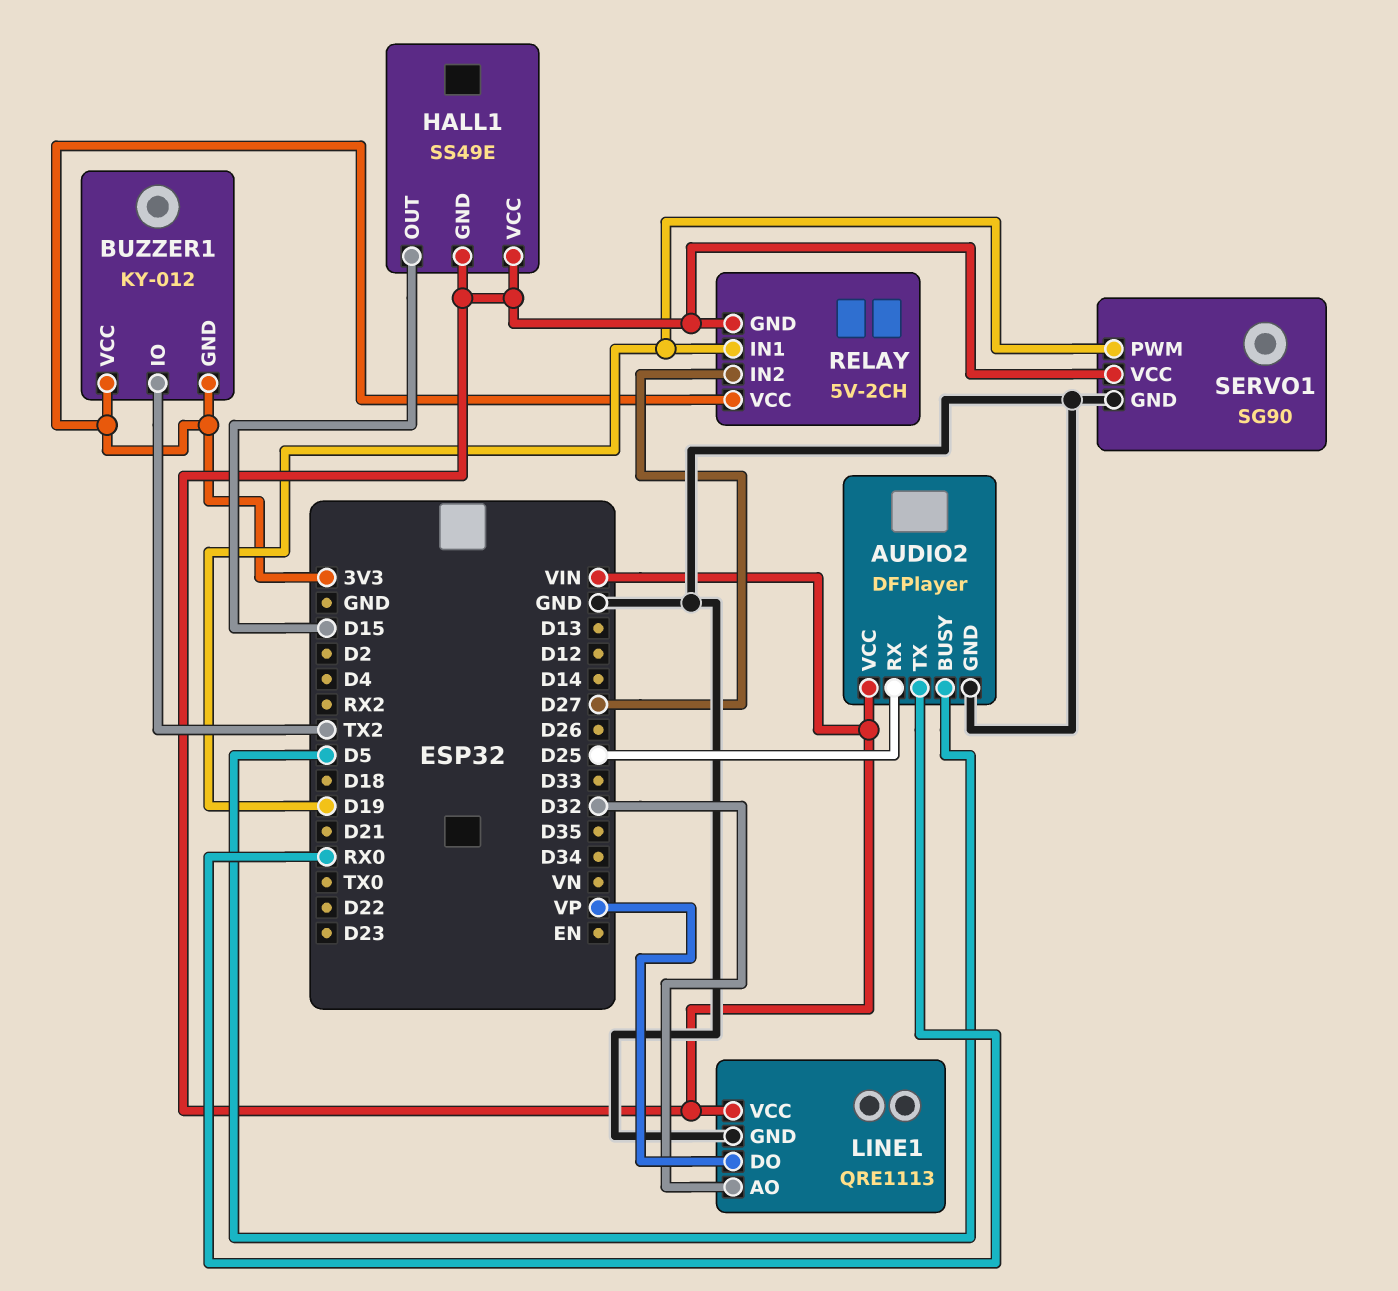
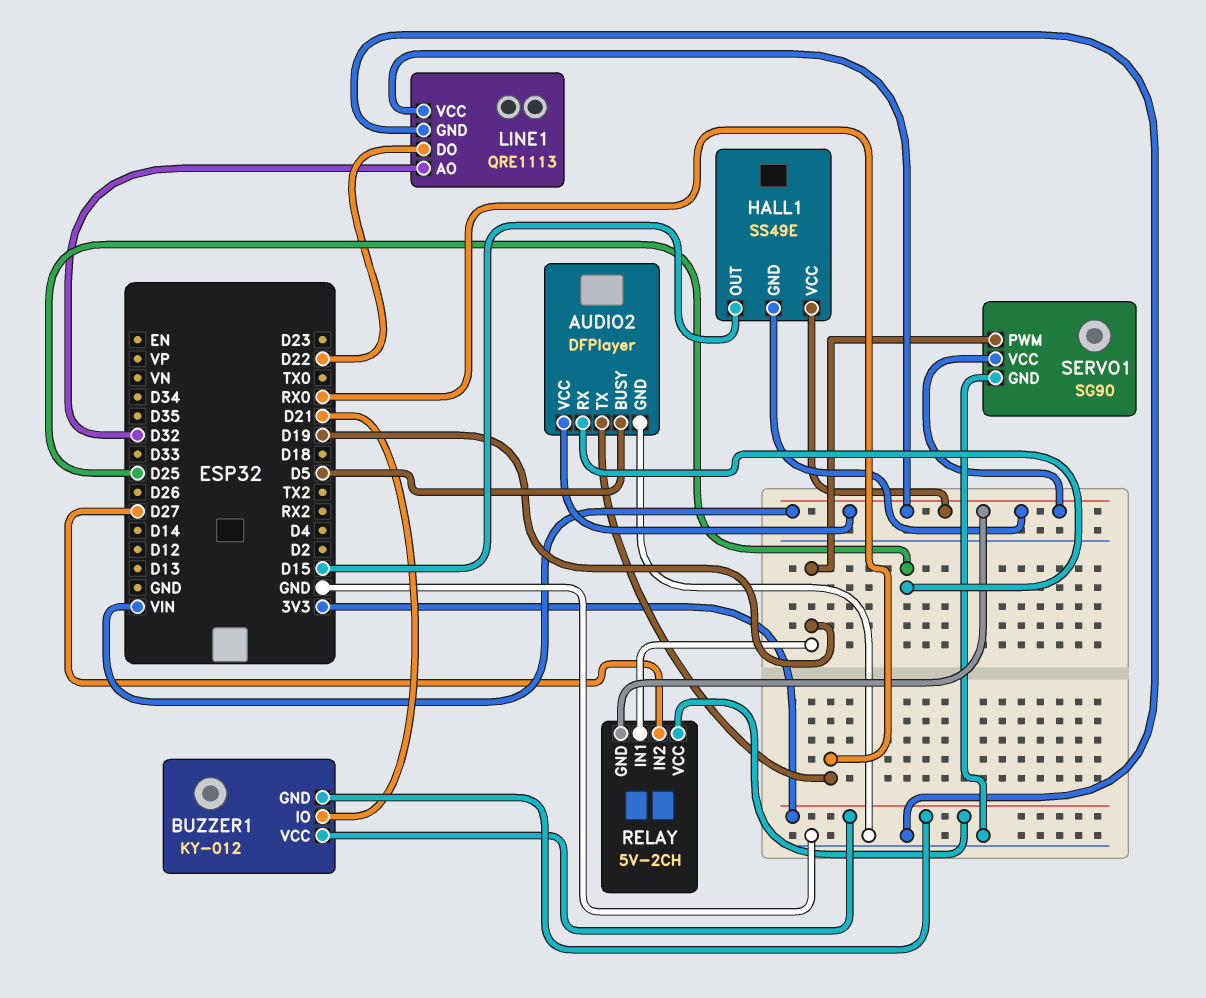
BUZZER1 pin IO: TX2 -> D21
LINE1 pin DO: VP -> D22

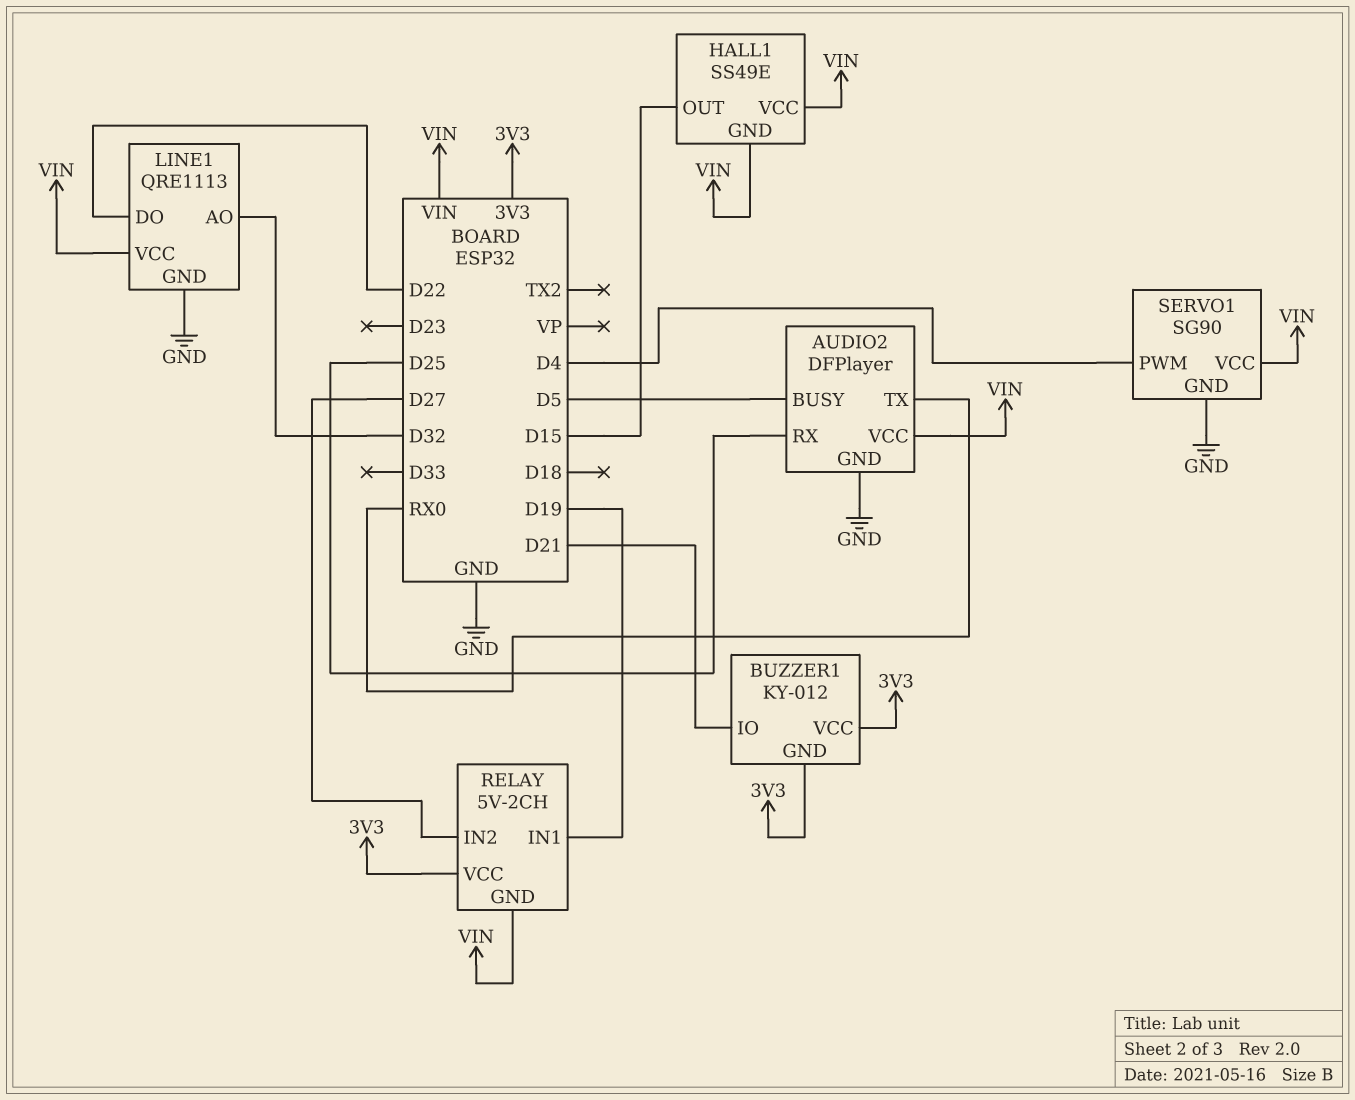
SERVO1 pin PWM: D19 -> D4

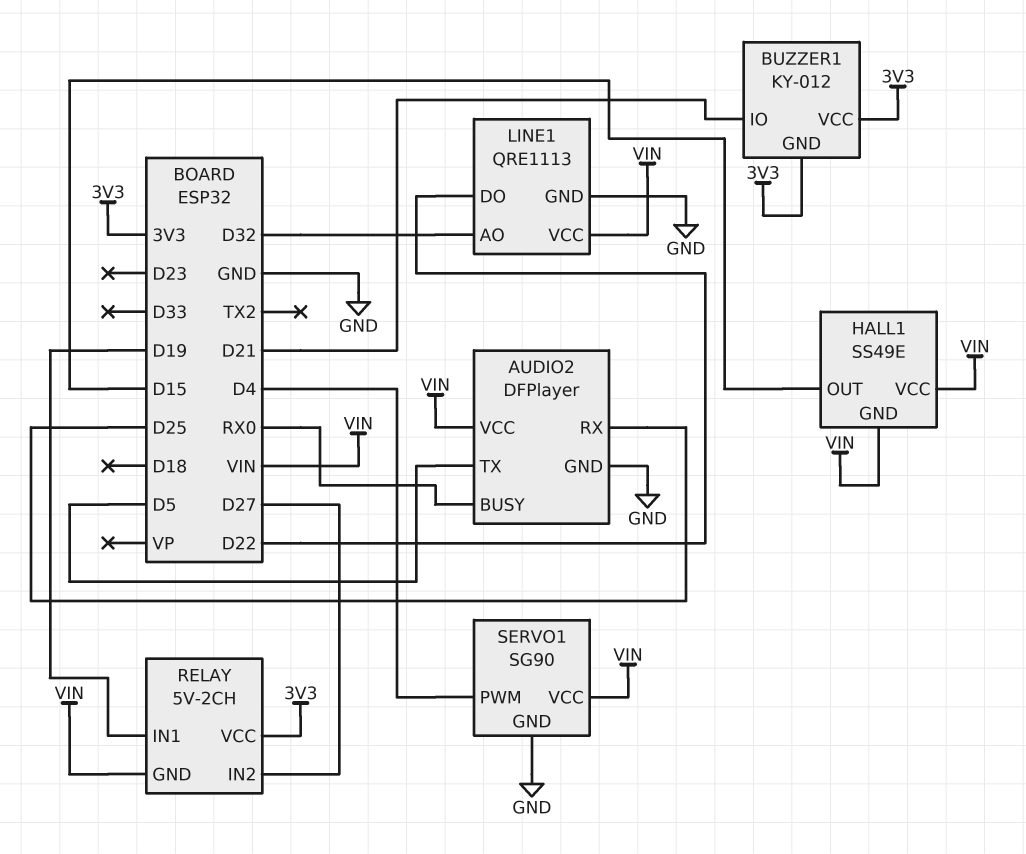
AUDIO2 pin BUSY: D5 -> RX0
AUDIO2 pin TX: RX0 -> D5

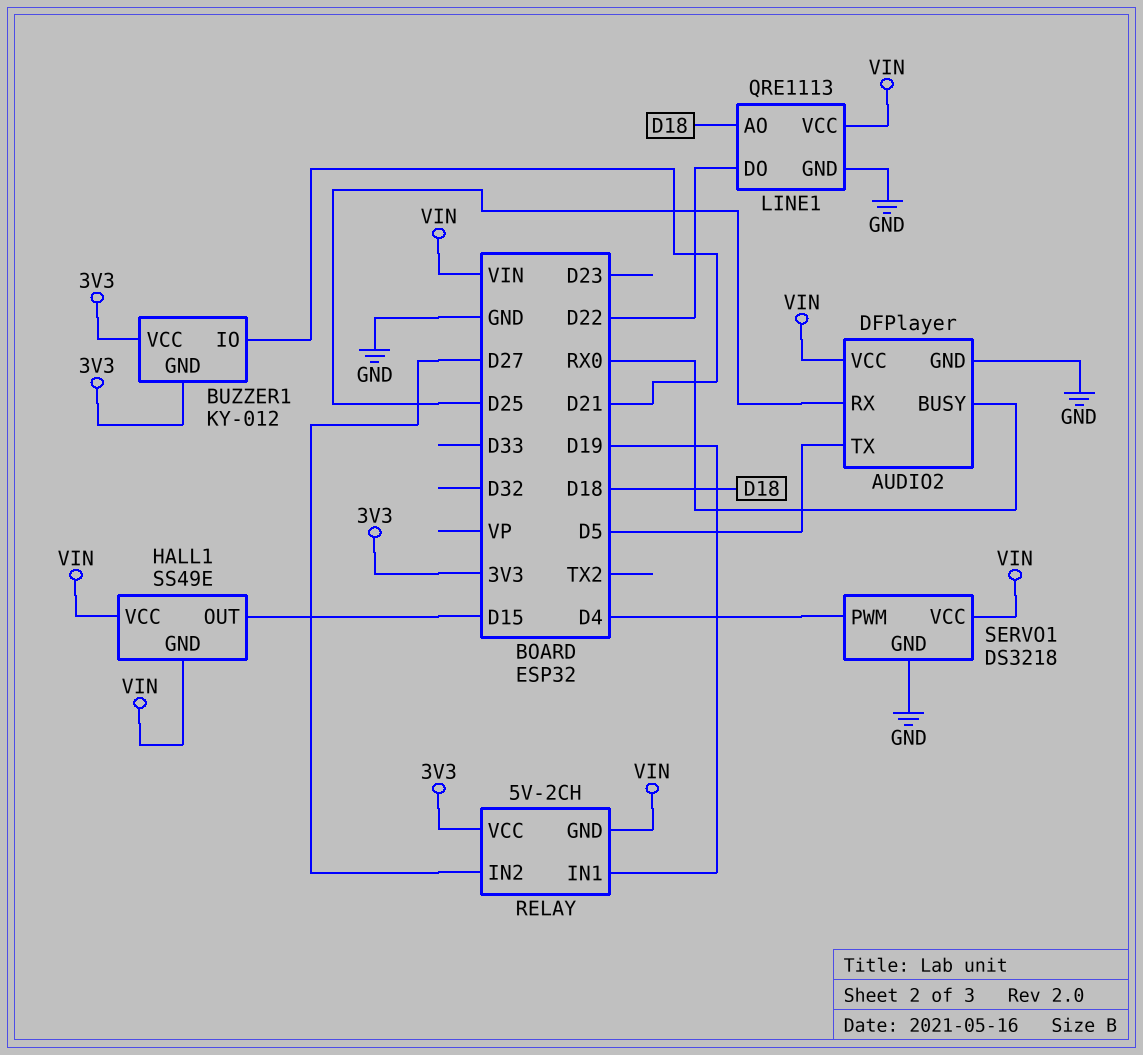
LINE1 pin AO: D32 -> D18
SERVO1: SG90 -> DS3218

